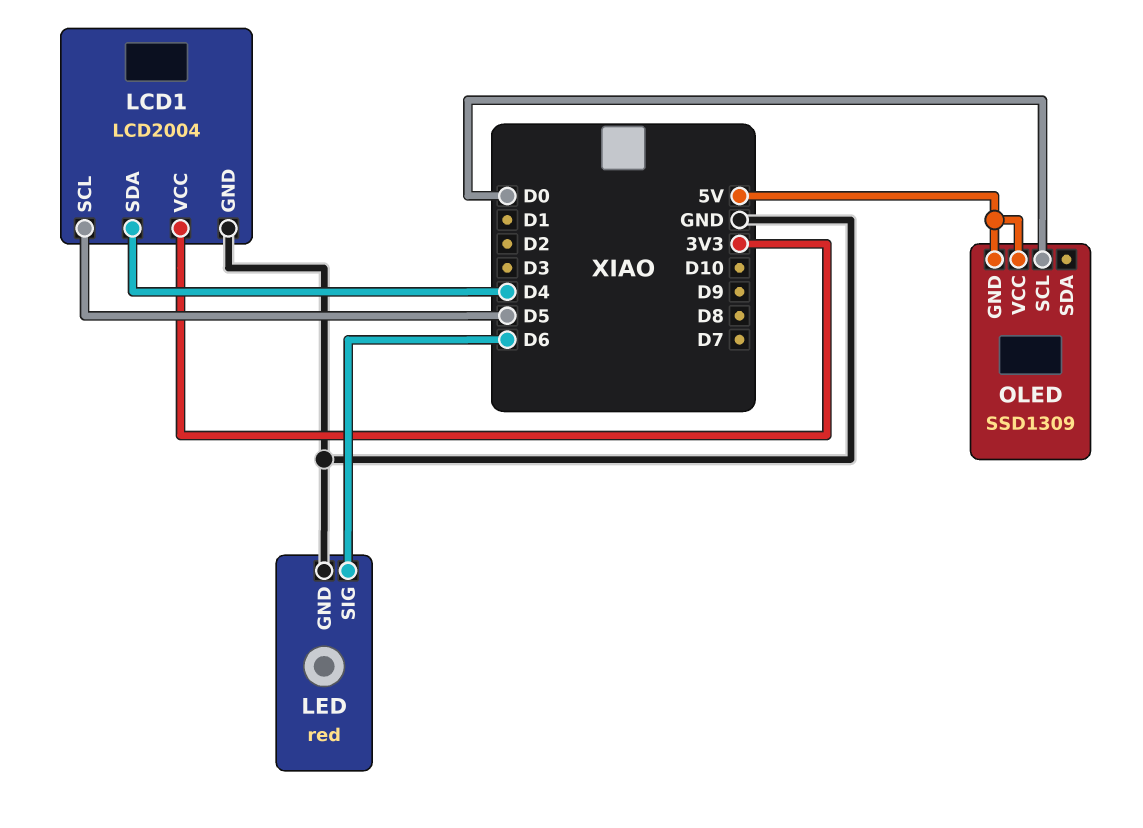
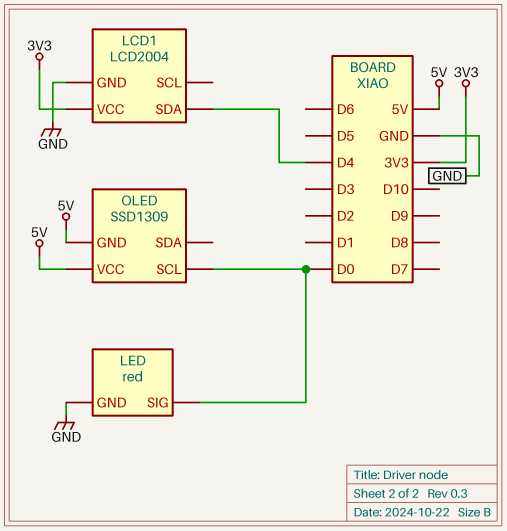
LCD1 pin SCL: D5 -> none
LED pin SIG: D6 -> D0

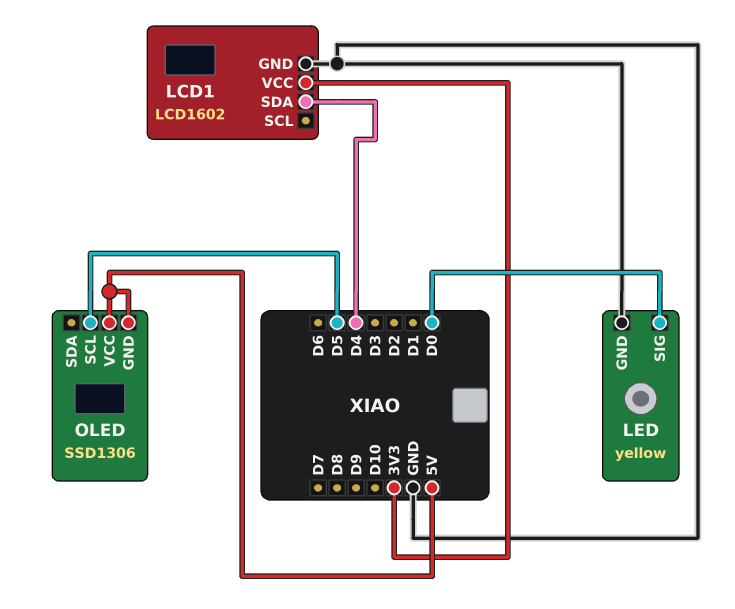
LCD1: LCD2004 -> LCD1602
LED: red -> yellow
OLED: SSD1309 -> SSD1306
OLED pin SCL: D0 -> D5

